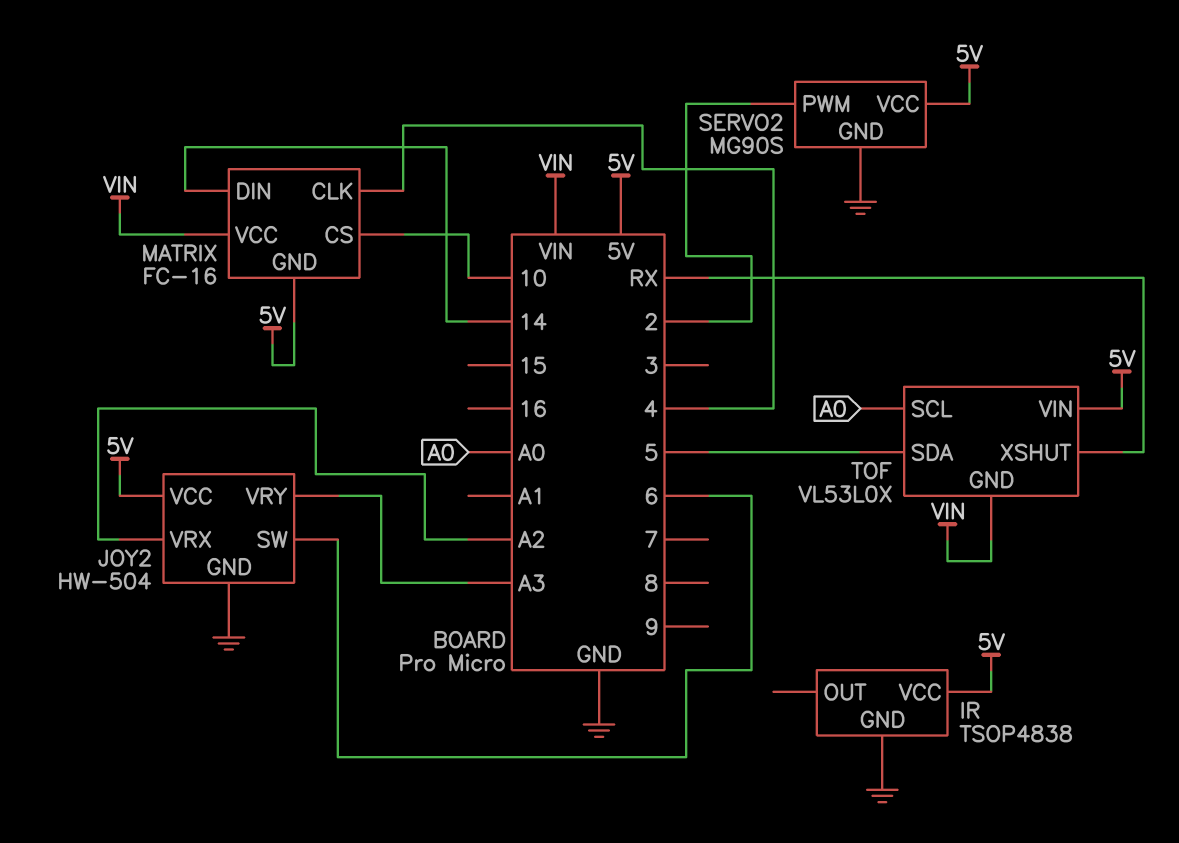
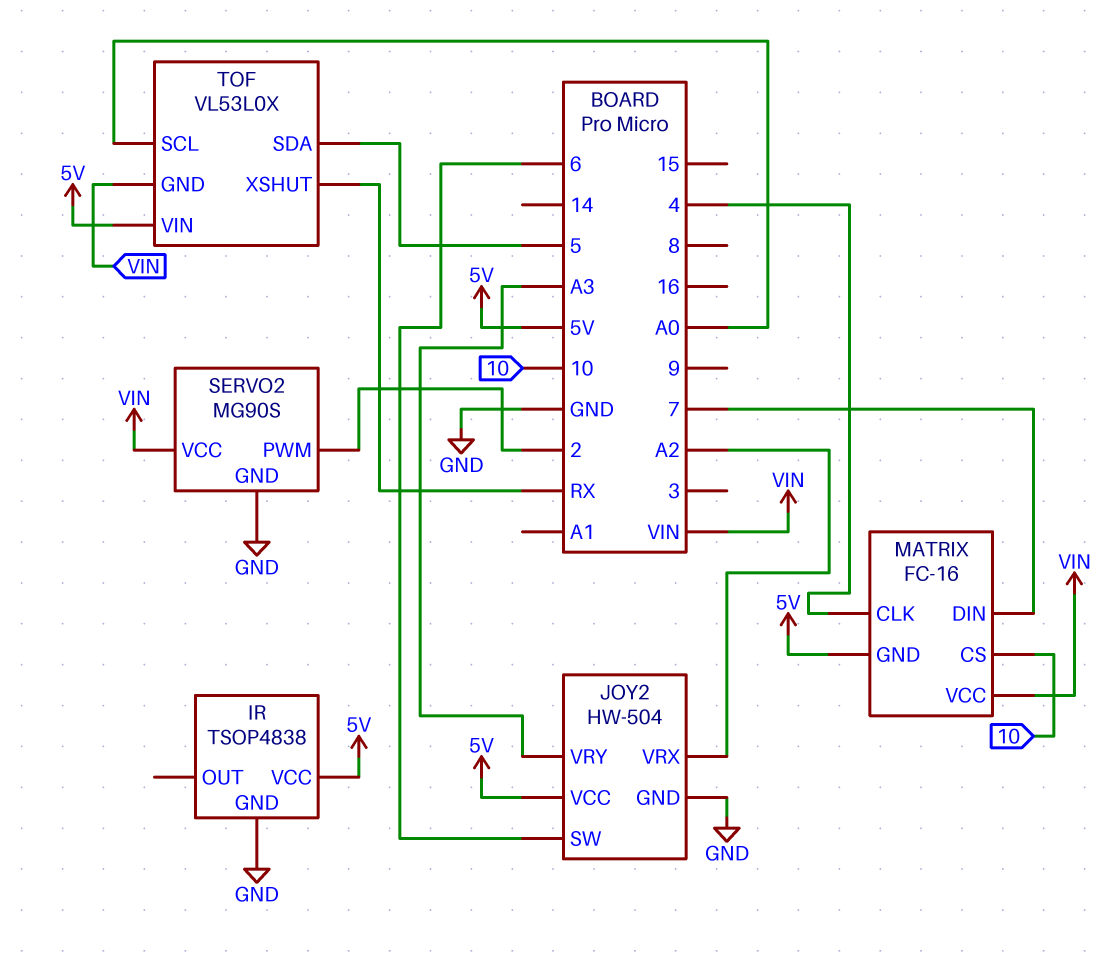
MATRIX pin DIN: 14 -> 7
SERVO2 pin VCC: 5V -> VIN

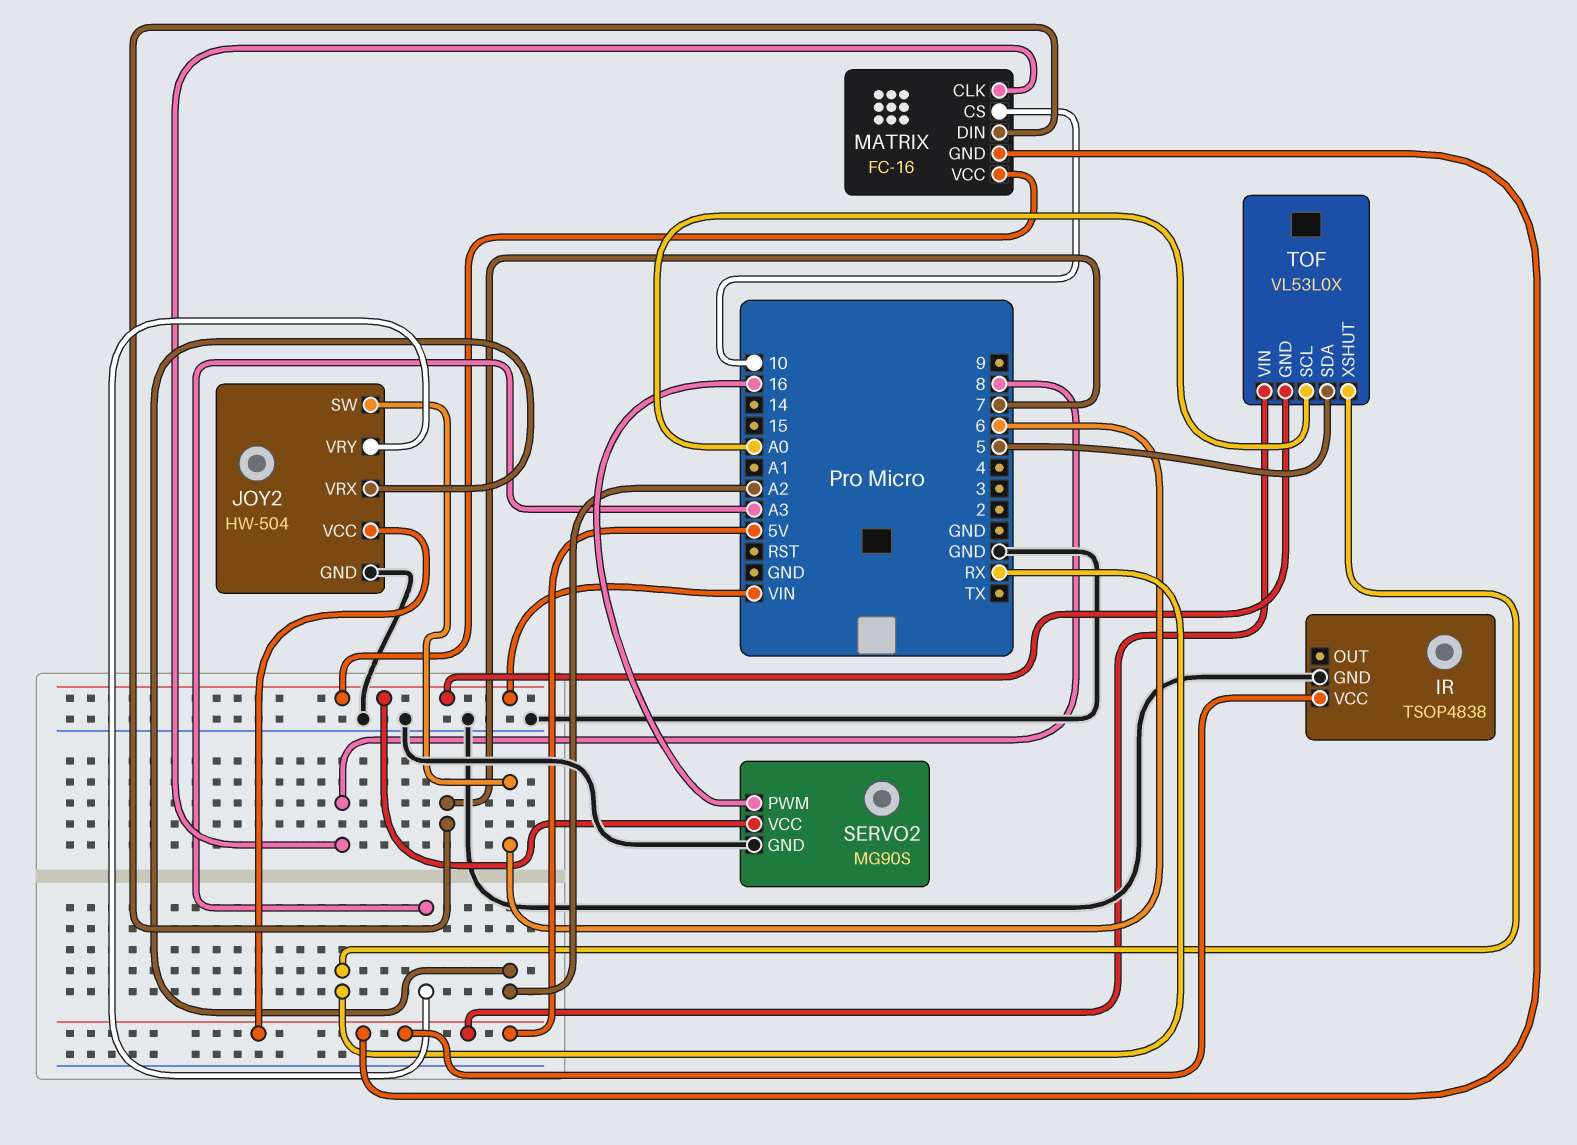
MATRIX pin CLK: 4 -> 8
SERVO2 pin PWM: 2 -> 16

